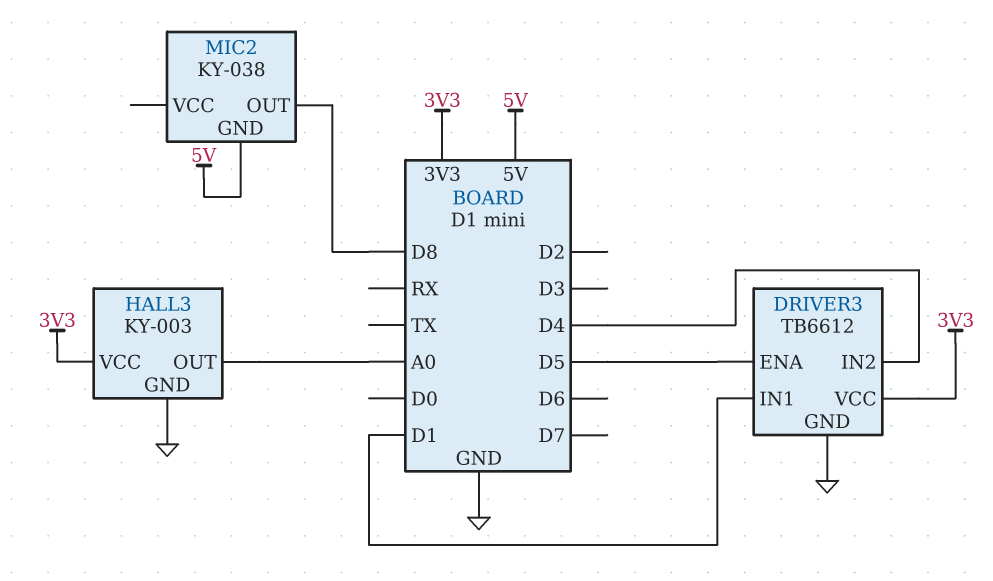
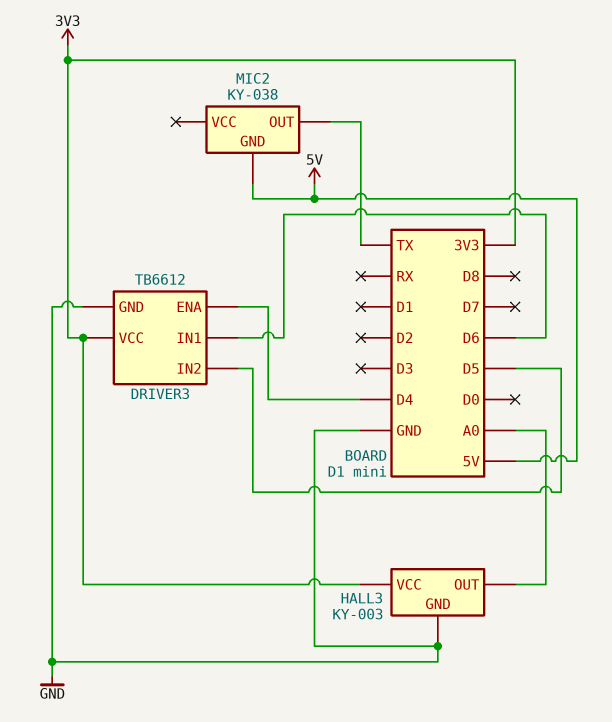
DRIVER3 pin ENA: D5 -> D4
DRIVER3 pin IN1: D1 -> D6
DRIVER3 pin IN2: D4 -> D5
MIC2 pin OUT: D8 -> TX

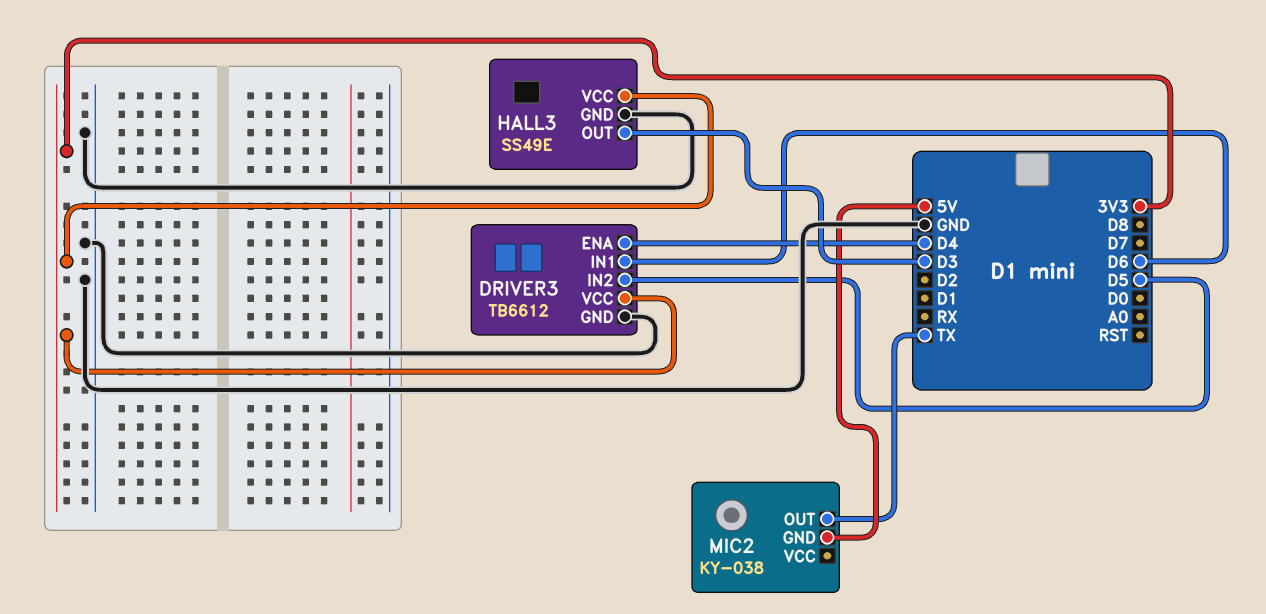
HALL3: KY-003 -> SS49E
HALL3 pin OUT: A0 -> D3

